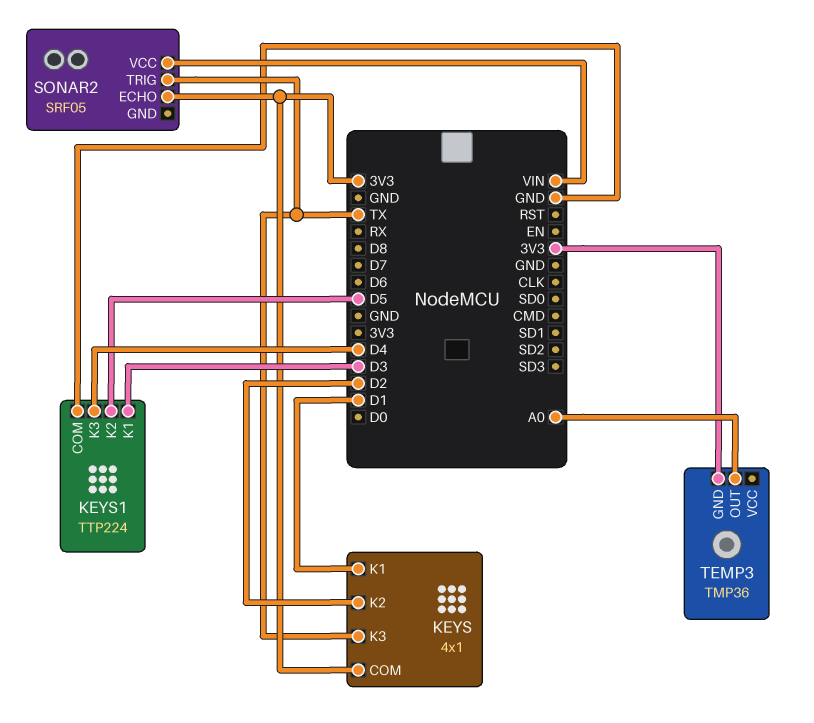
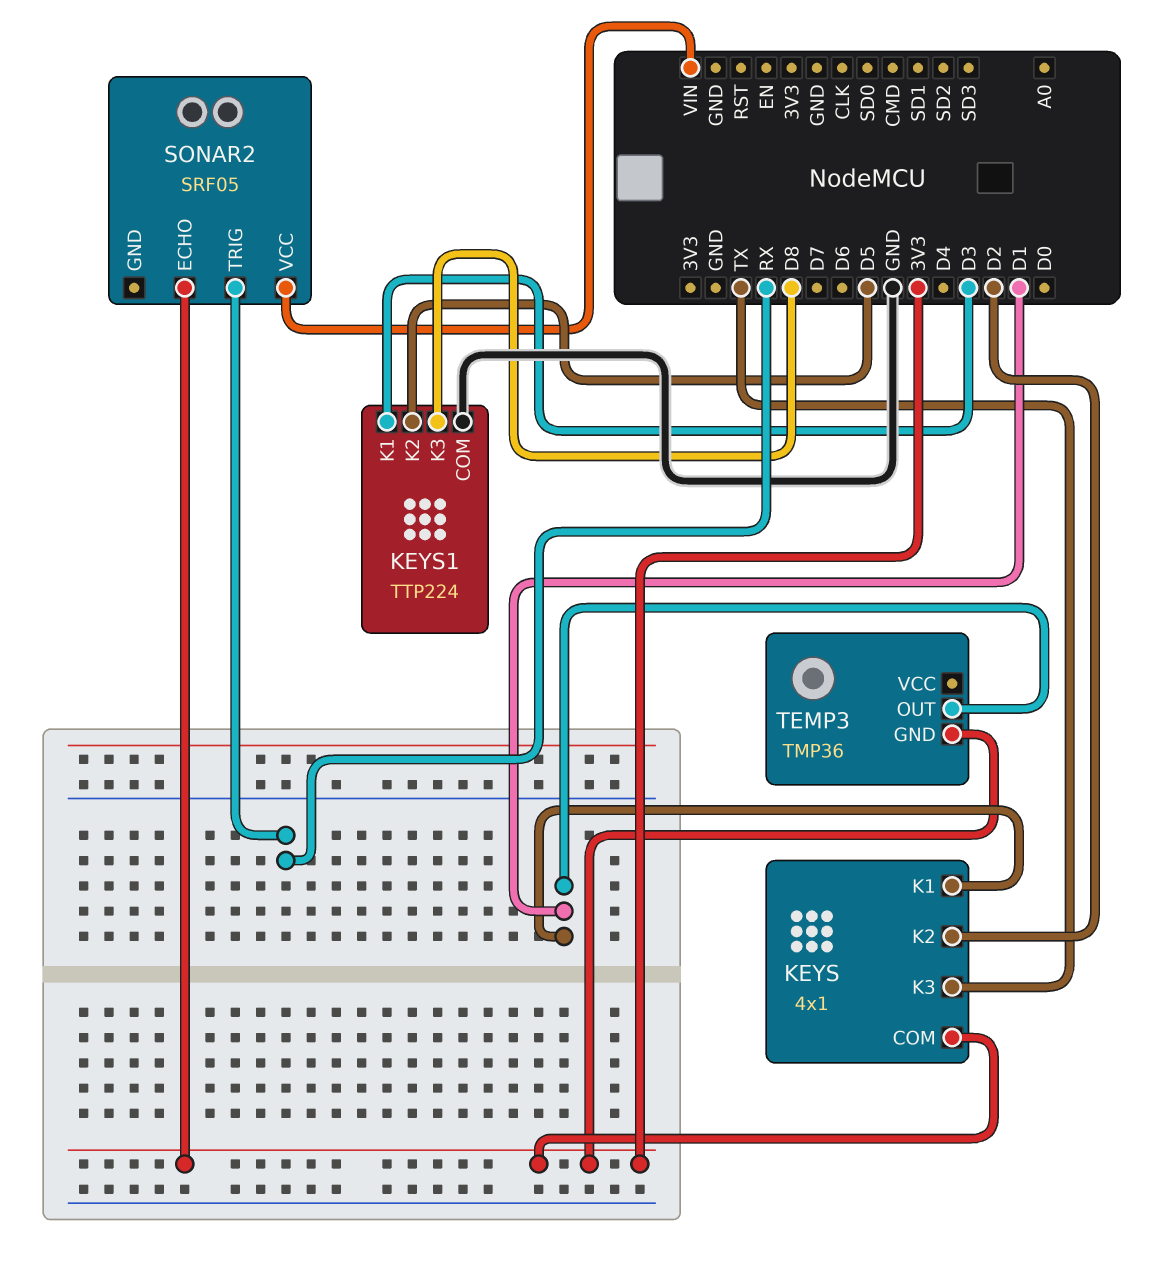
KEYS1 pin K3: D4 -> D8
SONAR2 pin TRIG: TX -> RX
TEMP3 pin OUT: A0 -> D1

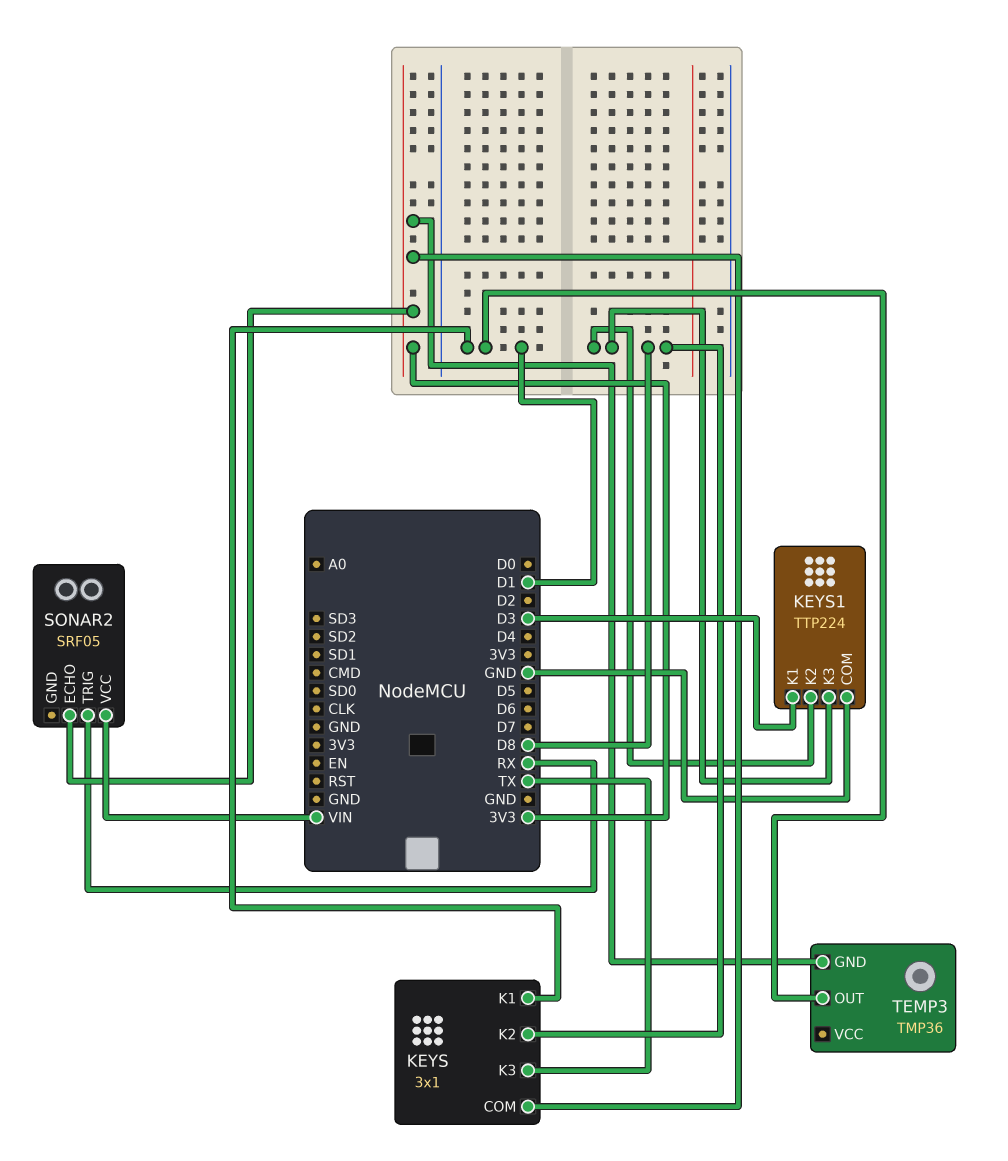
KEYS: 4x1 -> 3x1
KEYS pin K2: D2 -> D8
KEYS1 pin K2: D5 -> D8

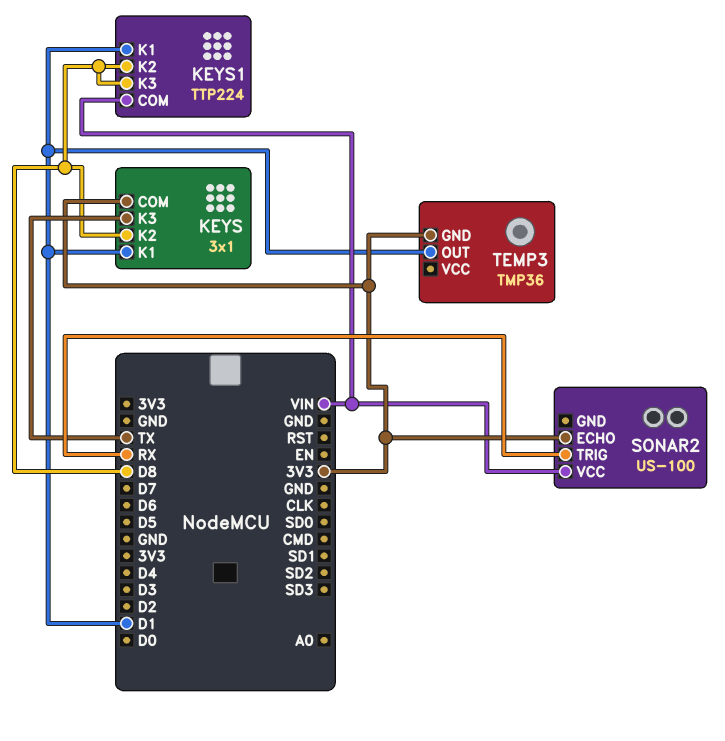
KEYS1 pin COM: GND -> VIN
KEYS1 pin K1: D3 -> D1
SONAR2: SRF05 -> US-100

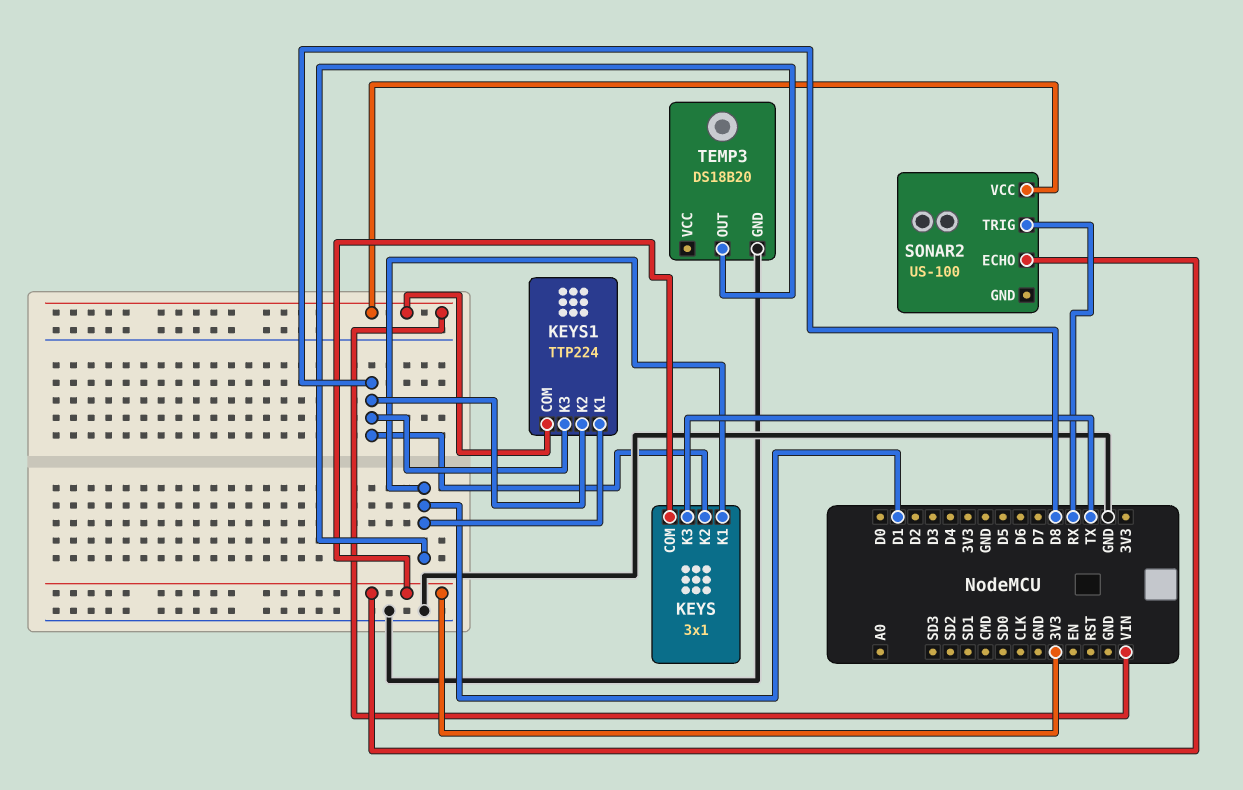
TEMP3: TMP36 -> DS18B20
TEMP3 pin GND: 3V3 -> GND

